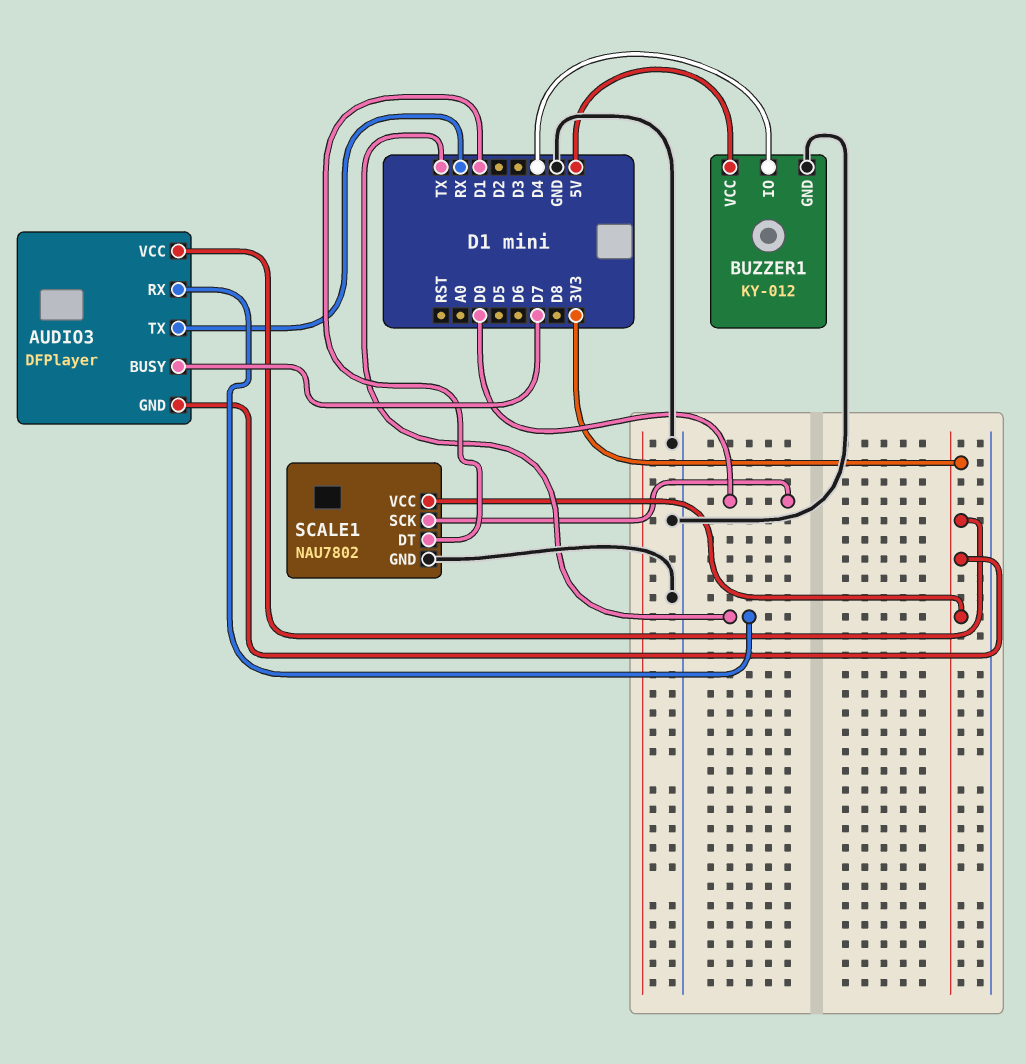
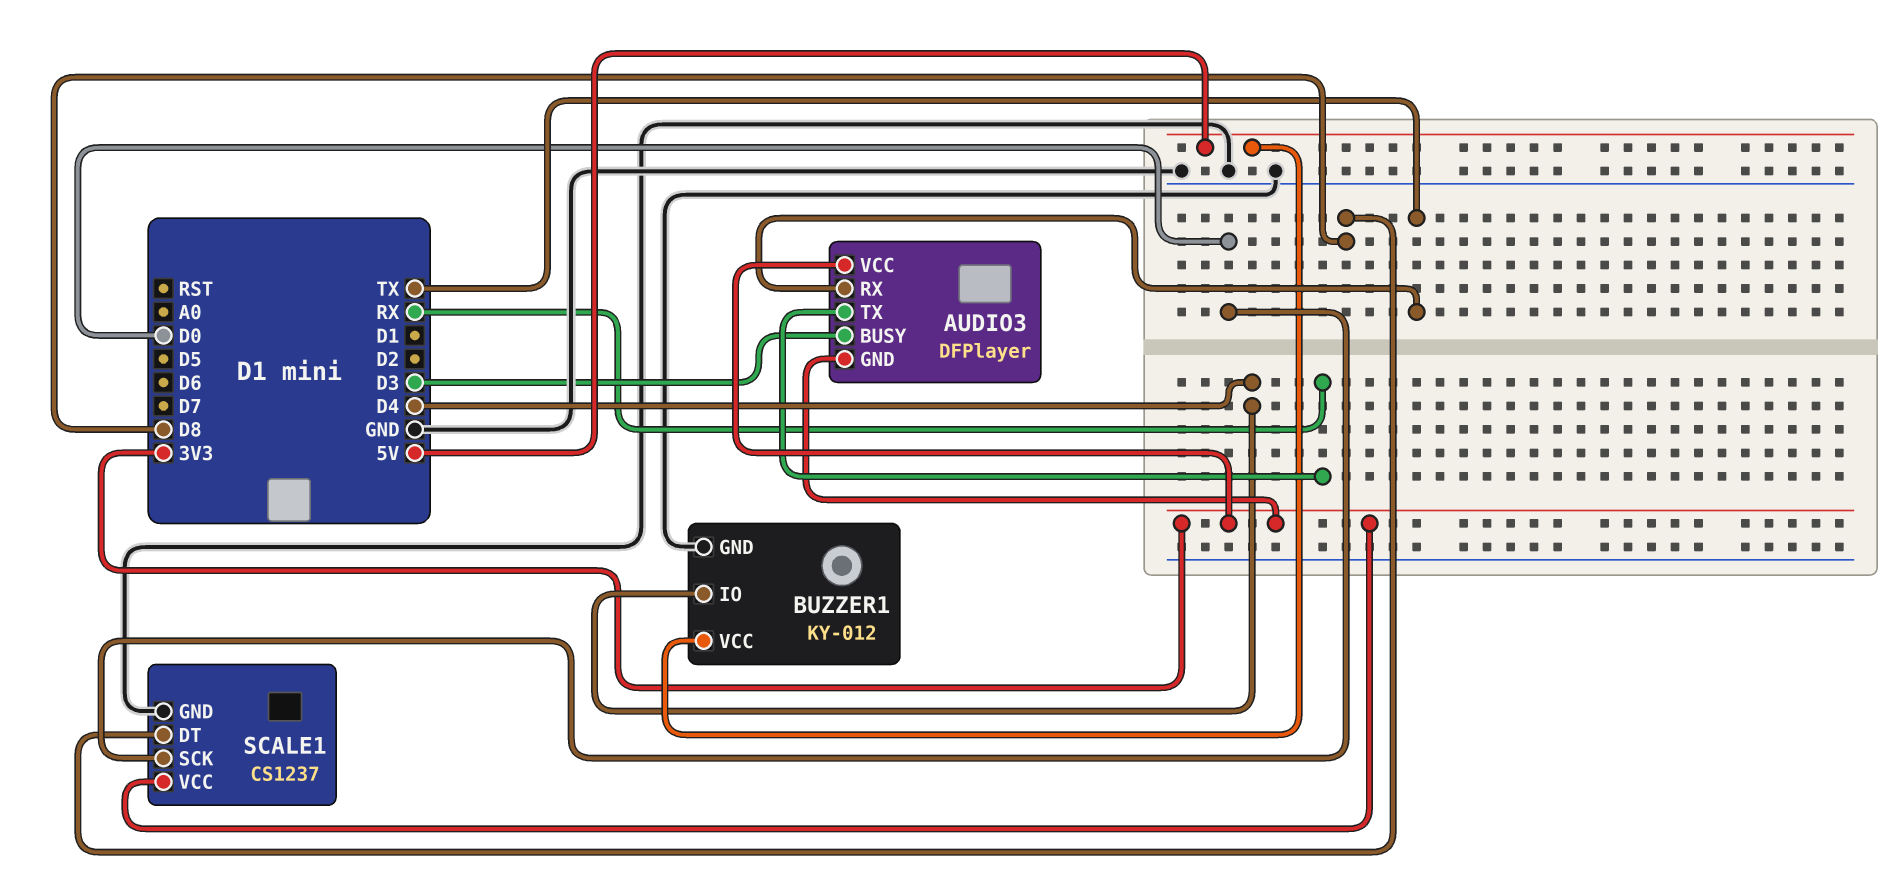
AUDIO3 pin BUSY: D7 -> D3
SCALE1: NAU7802 -> CS1237
SCALE1 pin DT: D1 -> D8

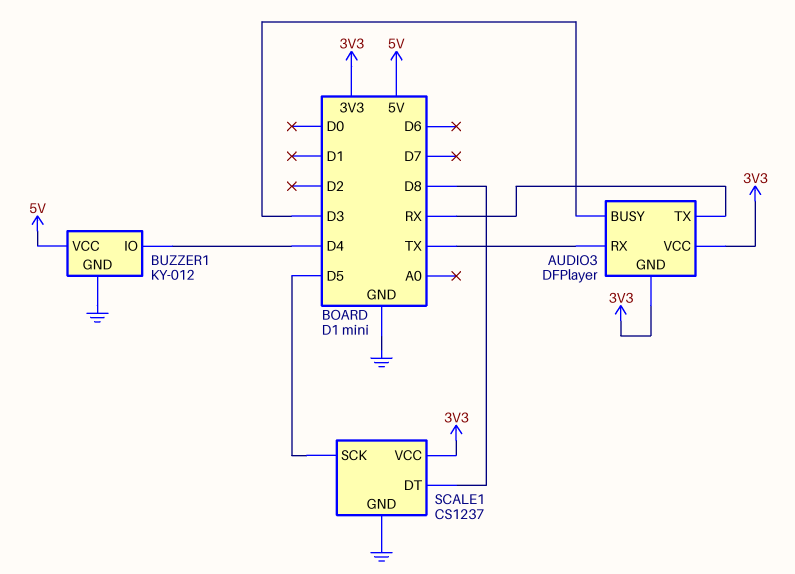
SCALE1 pin SCK: D0 -> D5

